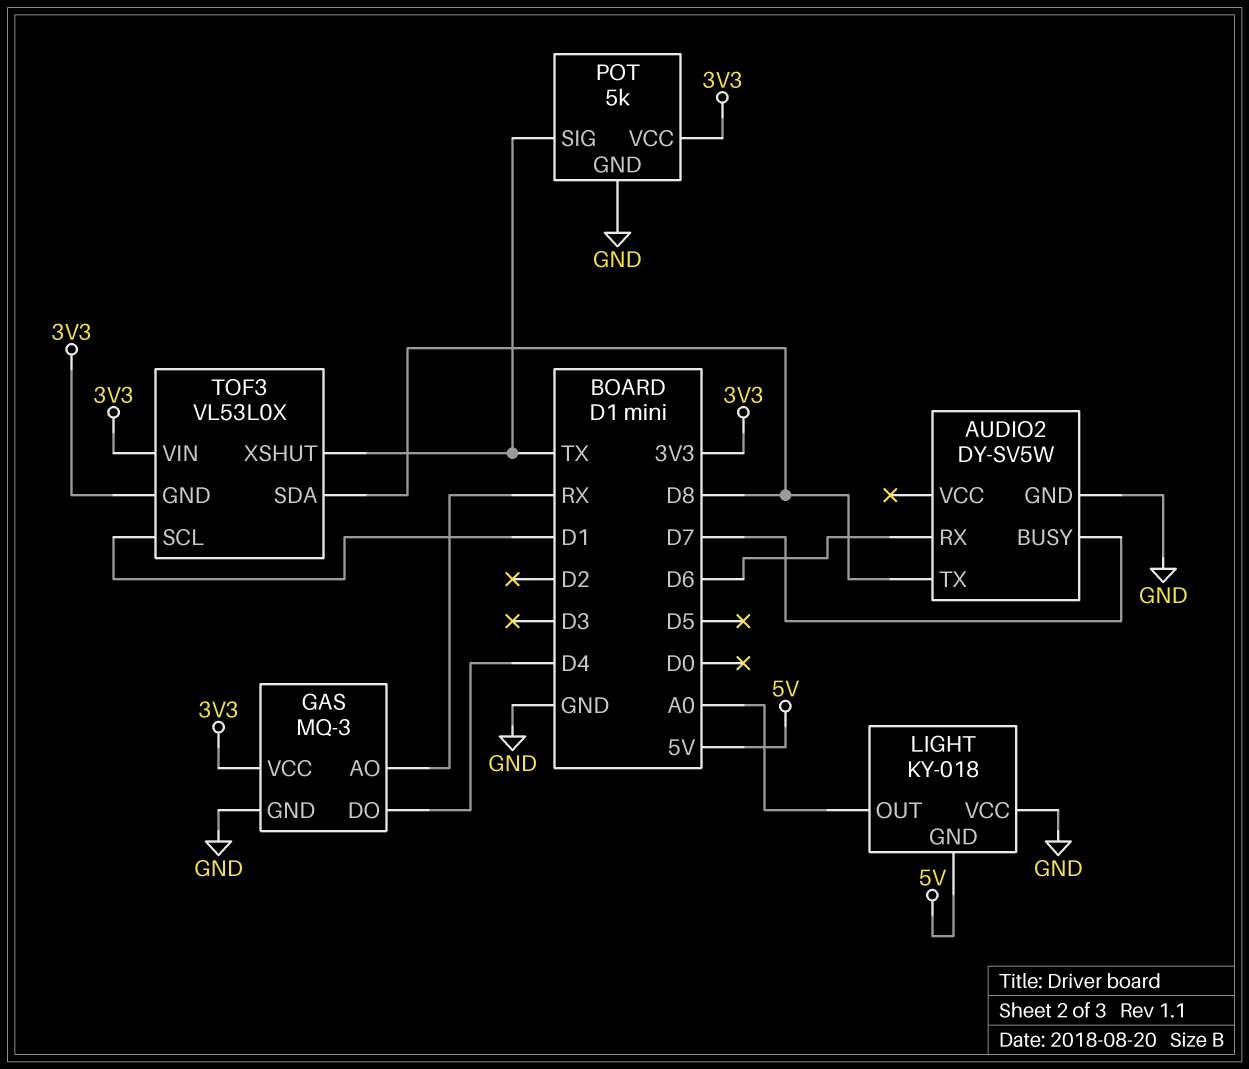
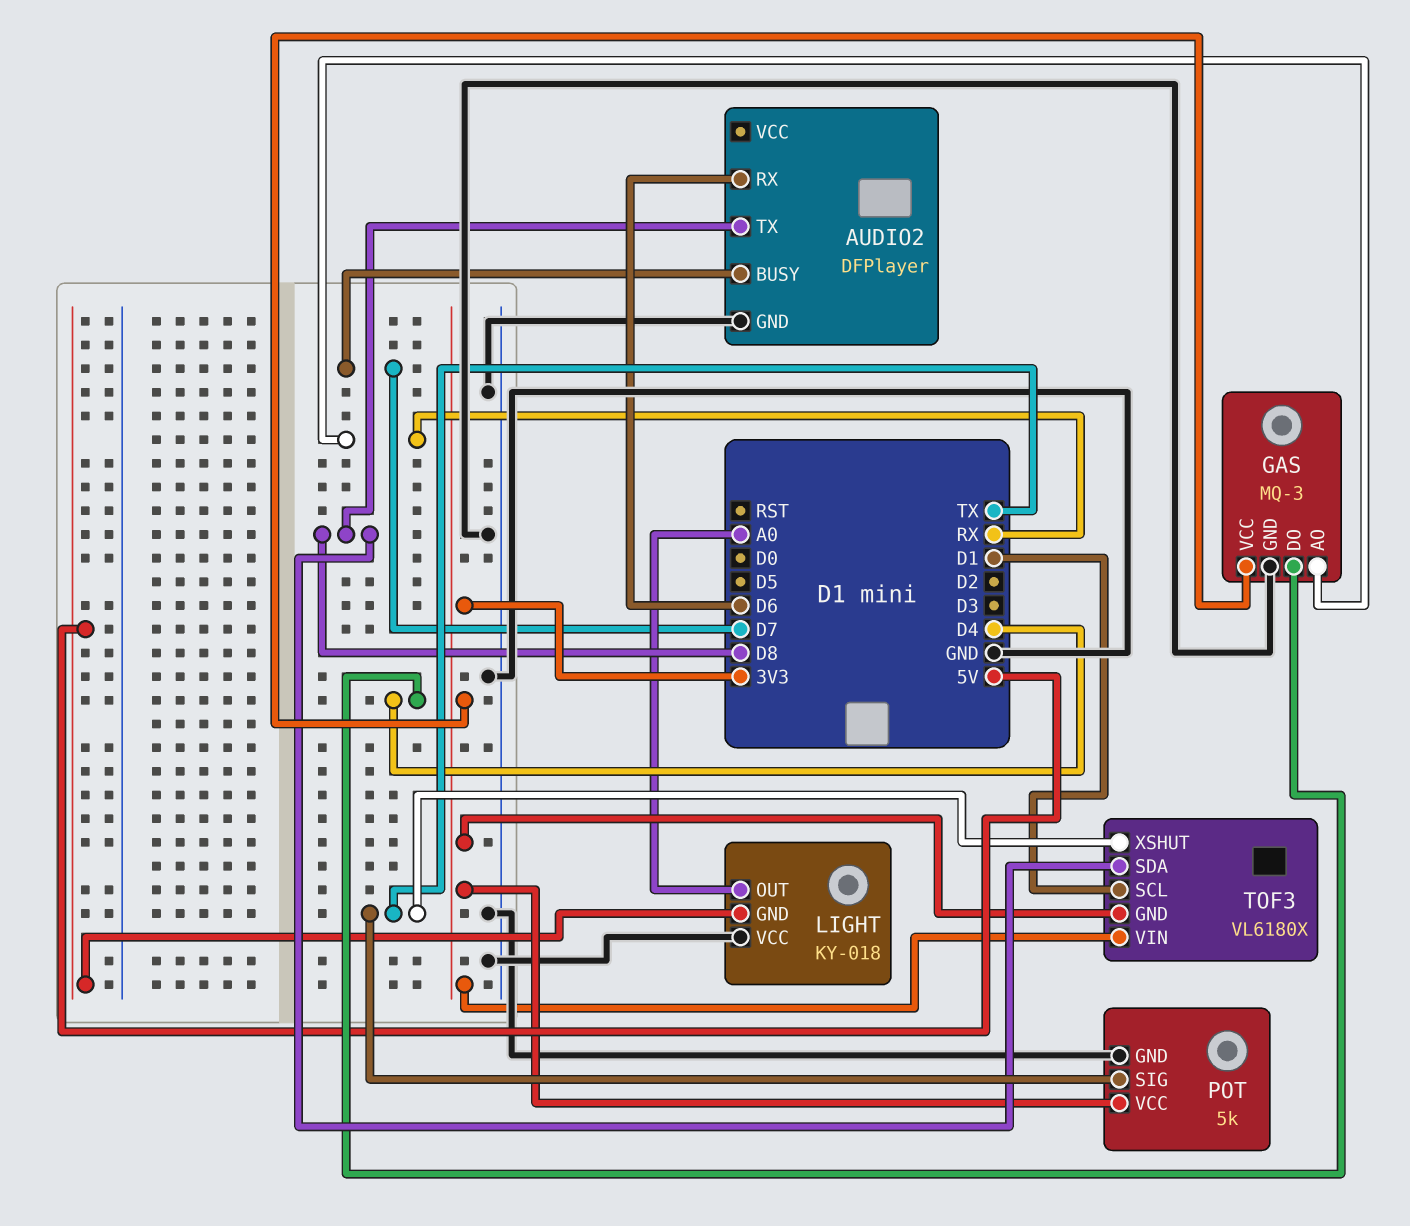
AUDIO2: DY-SV5W -> DFPlayer
TOF3: VL53L0X -> VL6180X

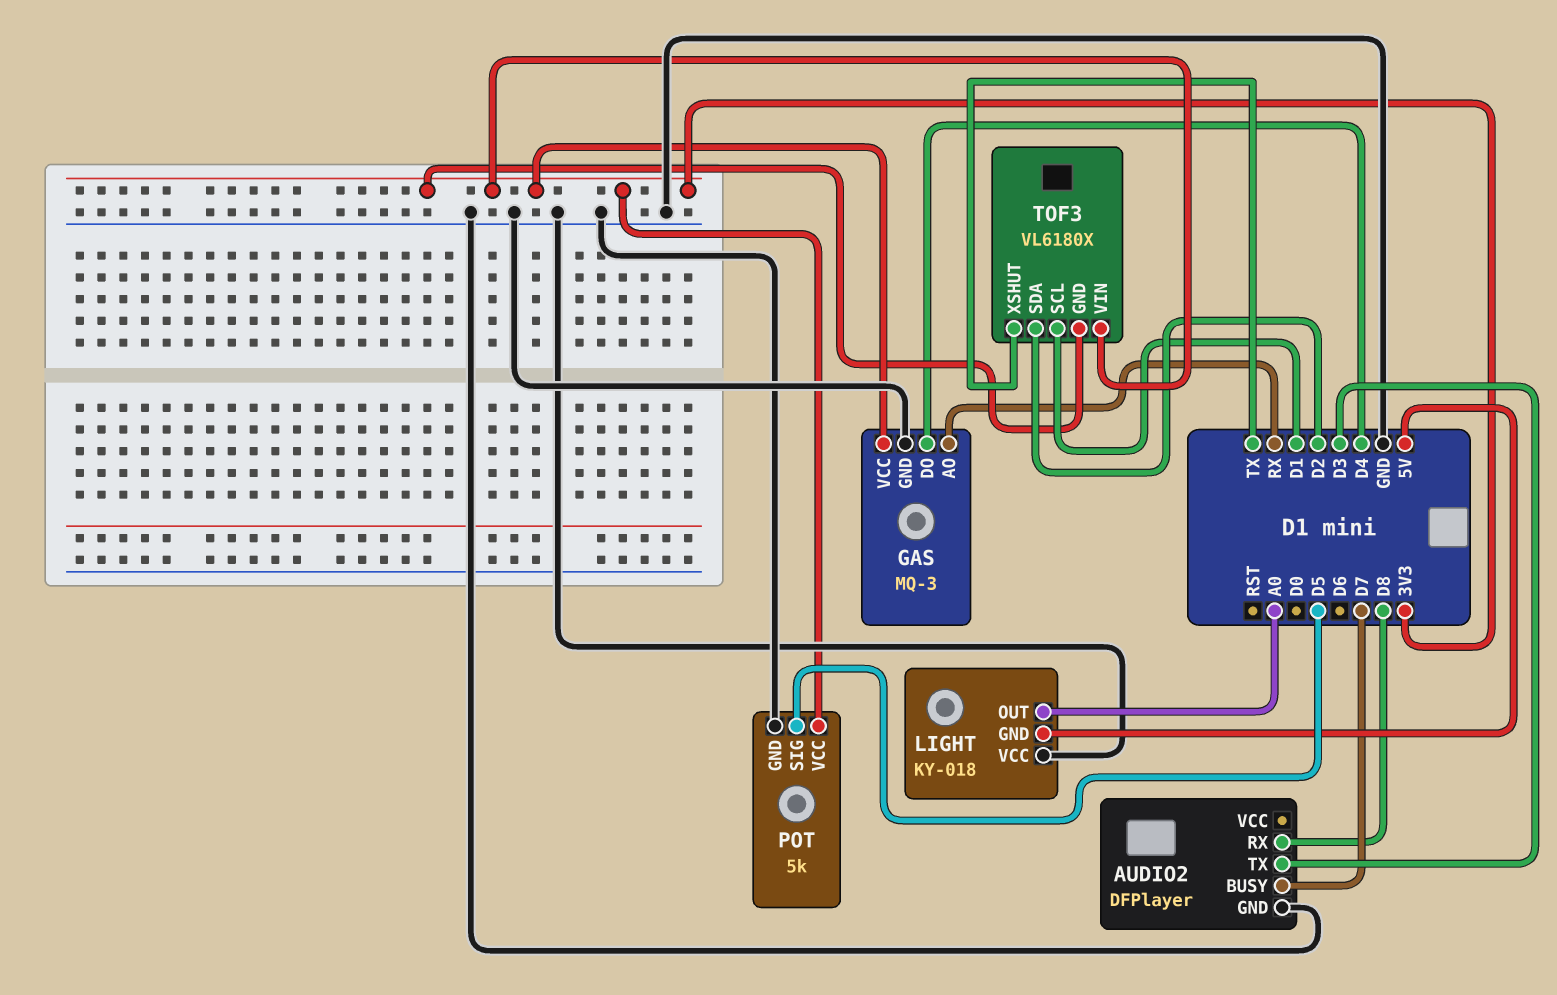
AUDIO2 pin RX: D6 -> D8
AUDIO2 pin TX: D8 -> D3
POT pin SIG: TX -> D5
TOF3 pin SDA: D8 -> D2

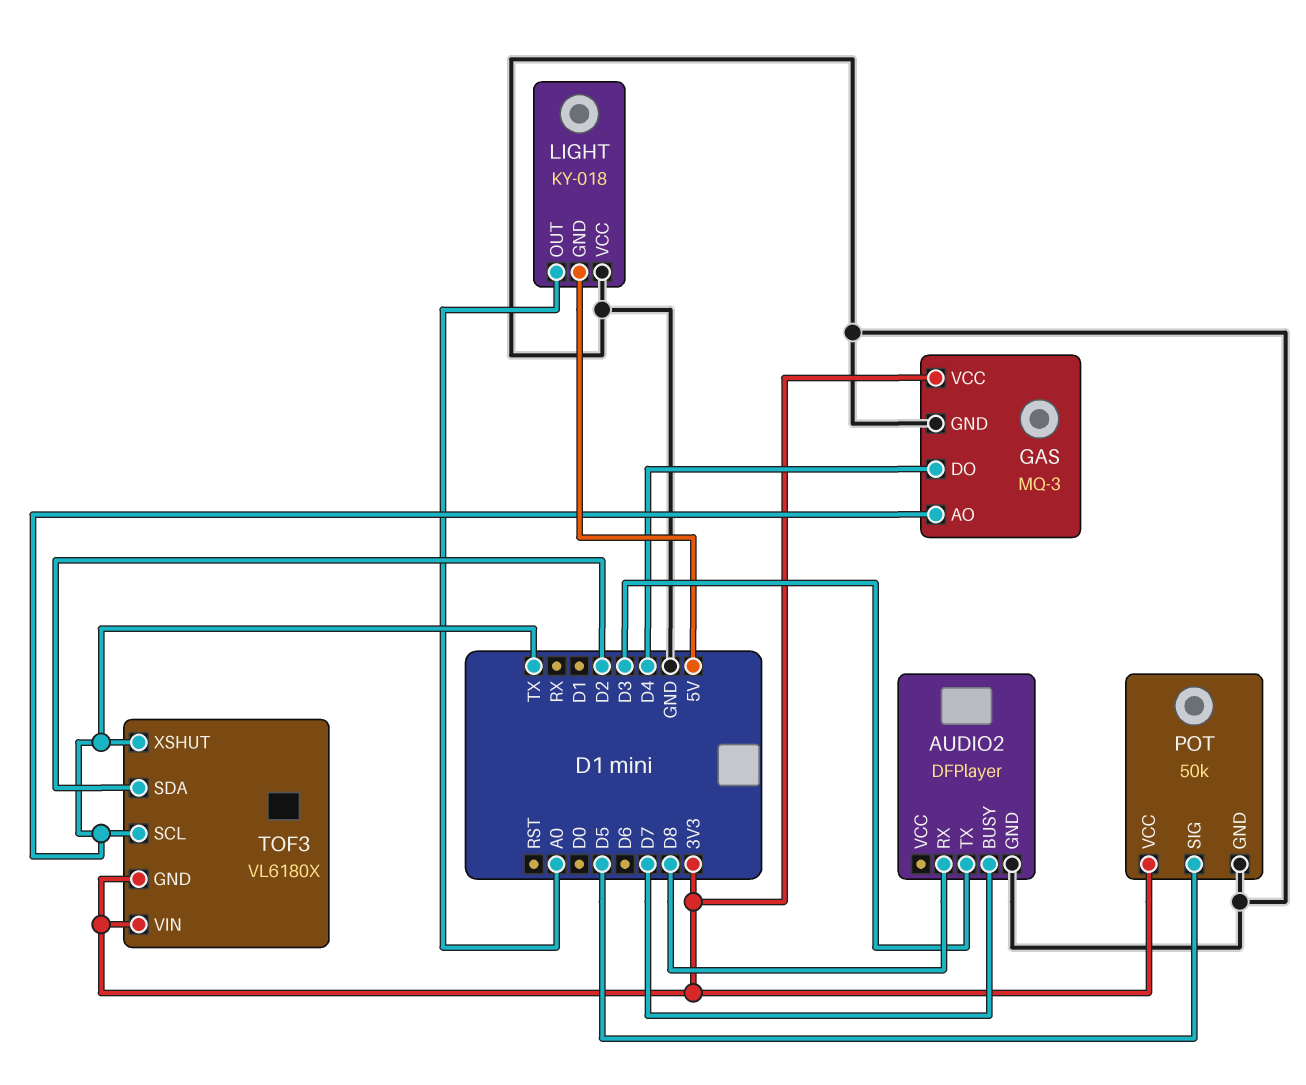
GAS pin AO: RX -> TX
POT: 5k -> 50k
TOF3 pin SCL: D1 -> TX

